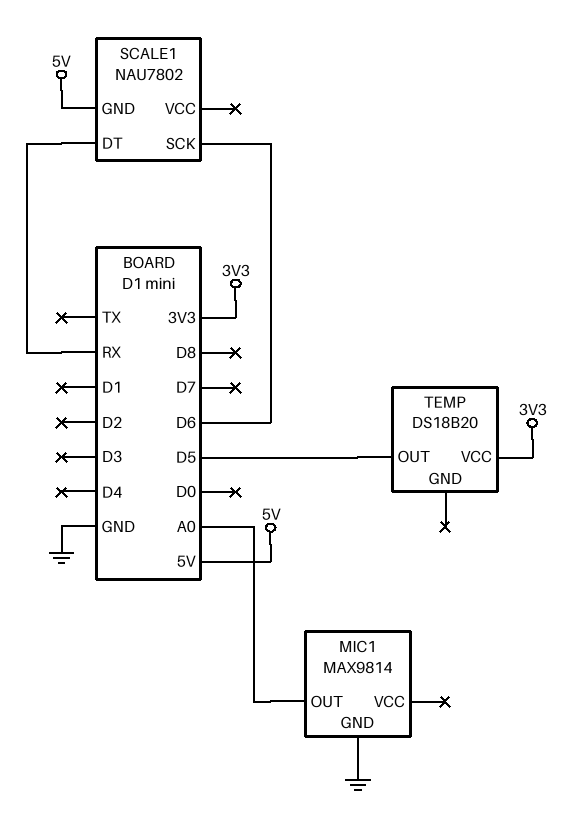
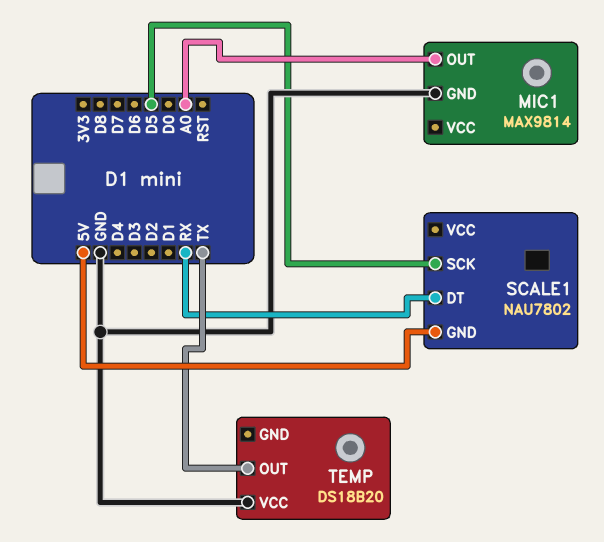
SCALE1 pin SCK: D6 -> D5
TEMP pin OUT: D5 -> TX
TEMP pin VCC: 3V3 -> GND

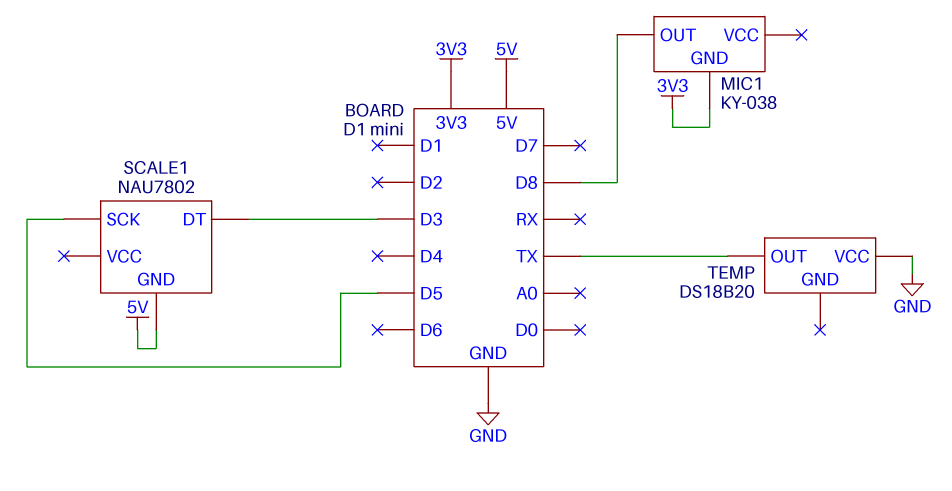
MIC1: MAX9814 -> KY-038
MIC1 pin GND: GND -> 3V3
MIC1 pin OUT: A0 -> D8
SCALE1 pin DT: RX -> D3

